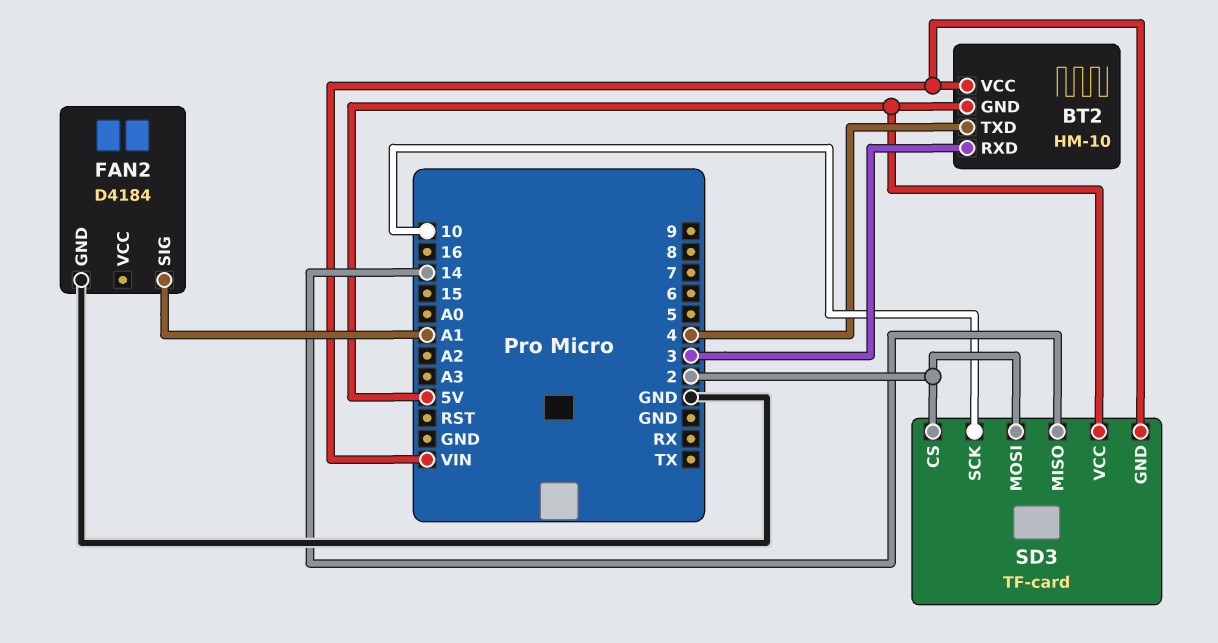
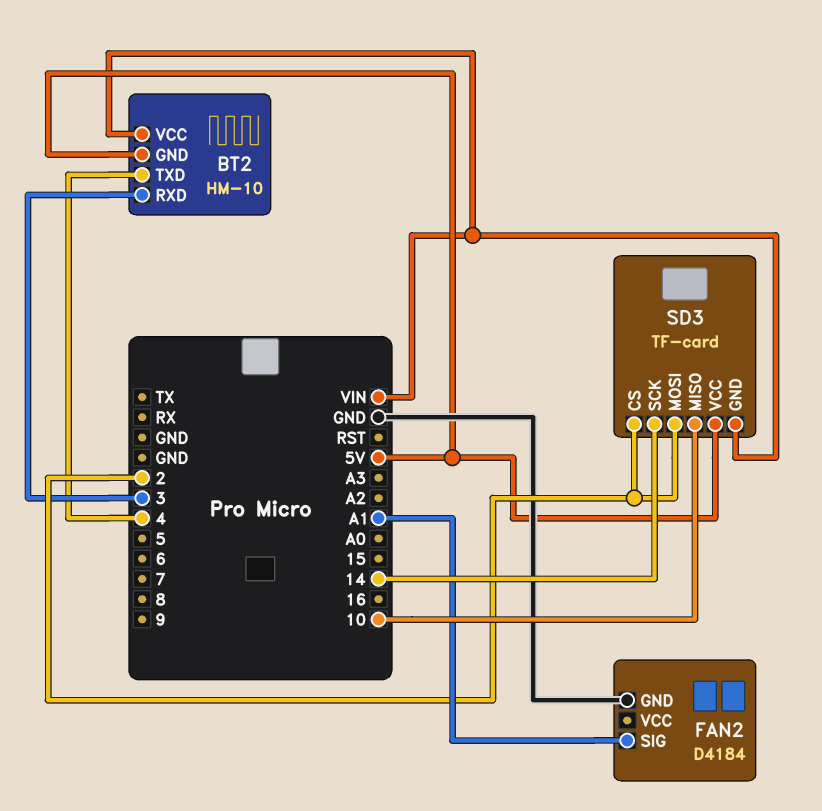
SD3 pin MISO: 14 -> 10
SD3 pin SCK: 10 -> 14

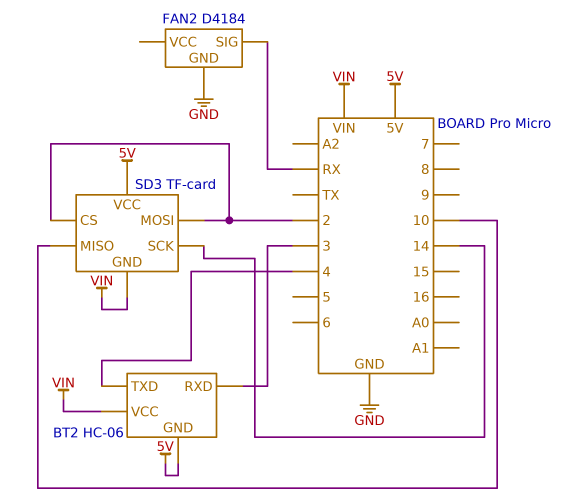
BT2: HM-10 -> HC-06
FAN2 pin SIG: A1 -> RX

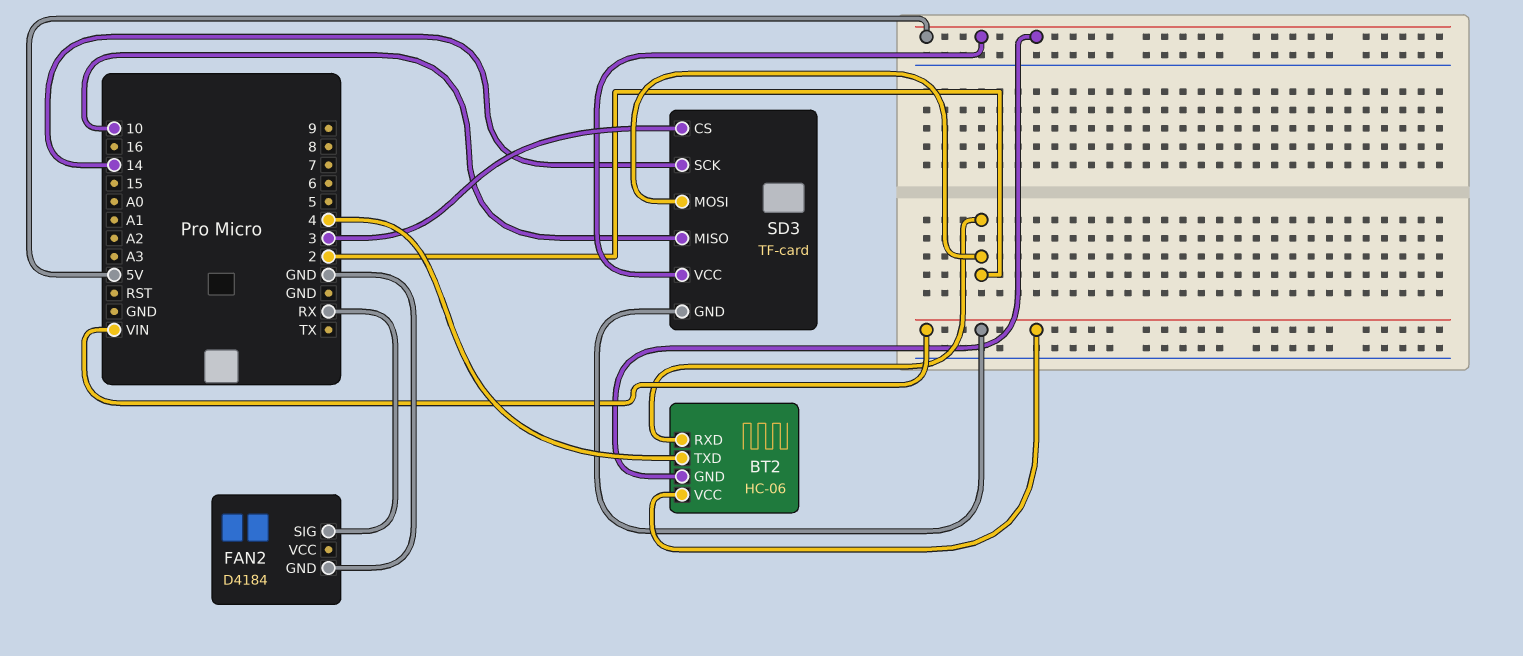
BT2 pin RXD: 3 -> 2
SD3 pin CS: 2 -> 3

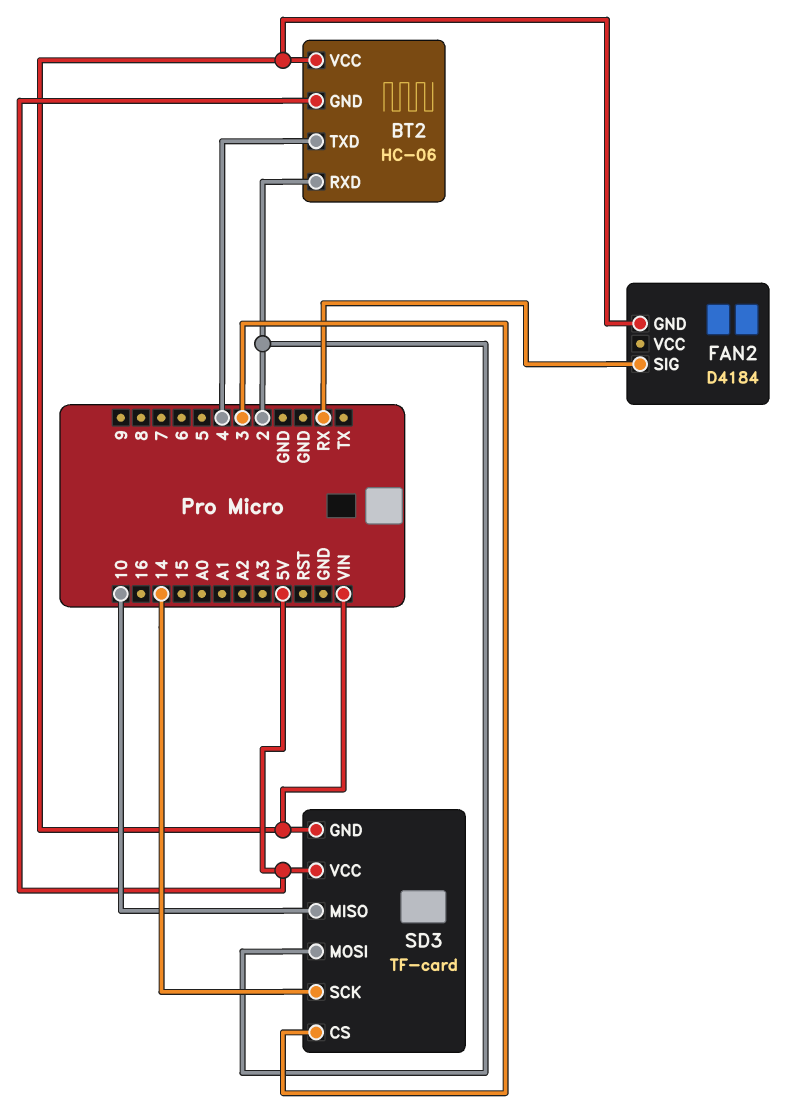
FAN2 pin GND: GND -> VIN

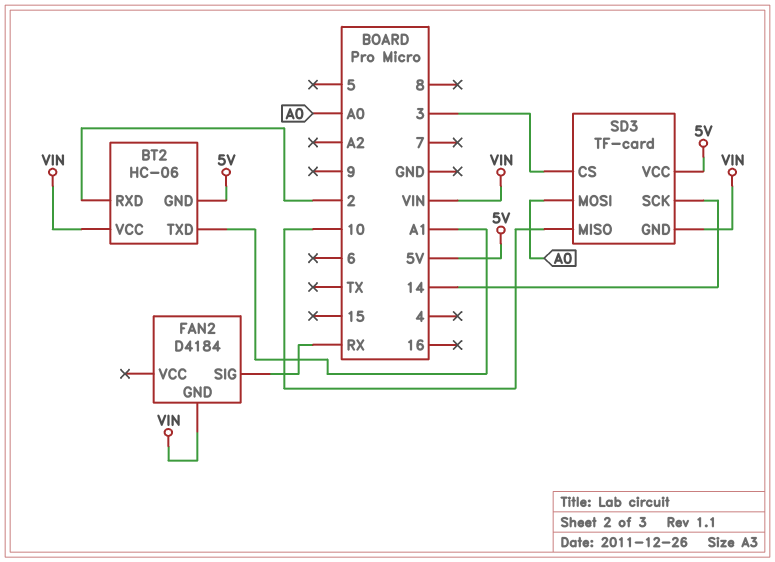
BT2 pin TXD: 4 -> A1
SD3 pin MOSI: 2 -> A0

